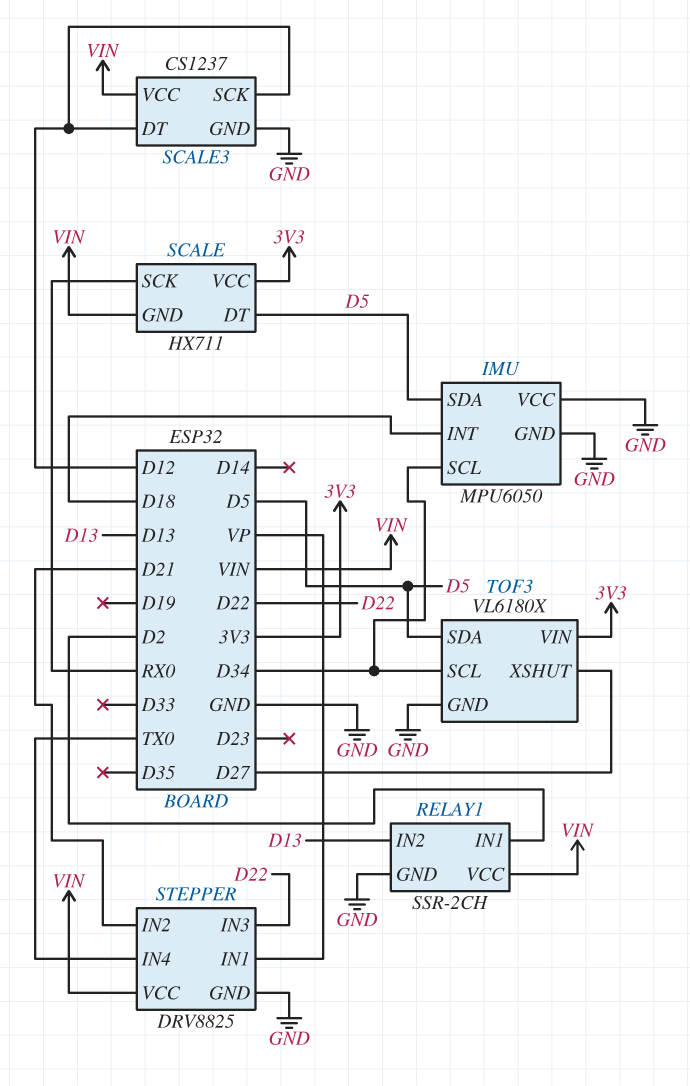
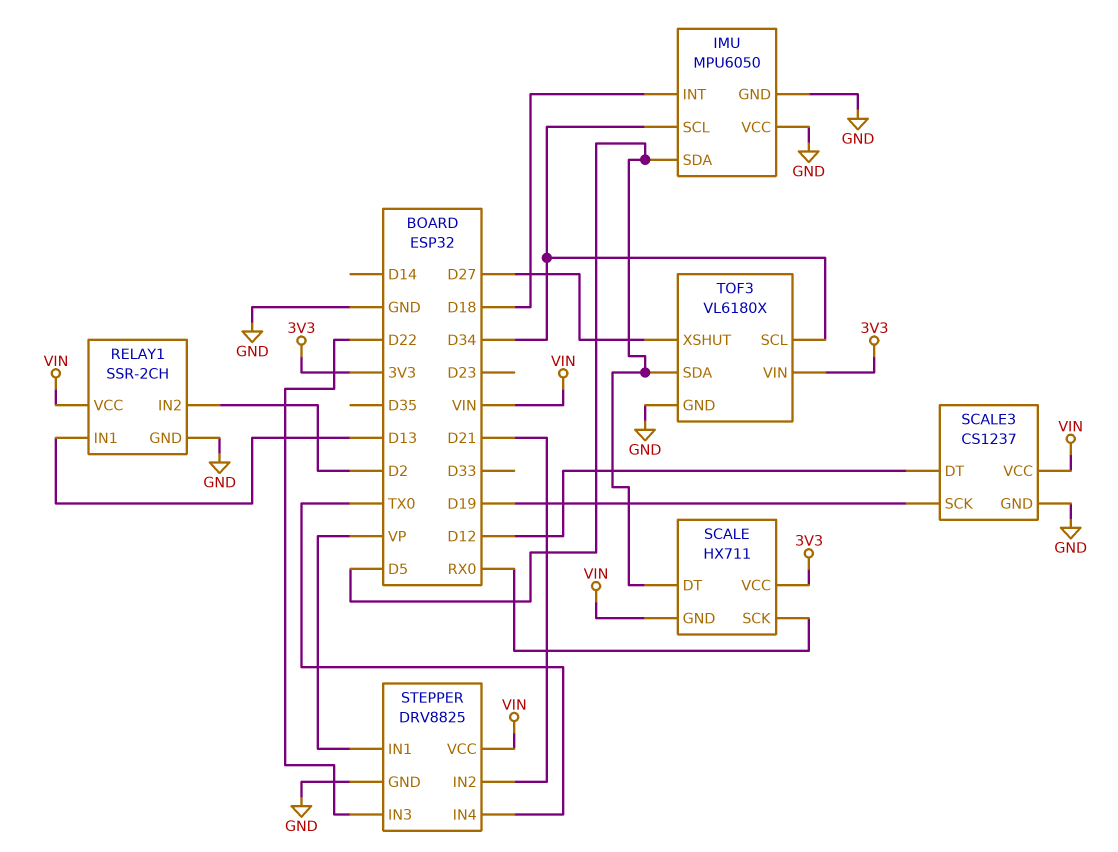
RELAY1 pin IN1: D2 -> D13
RELAY1 pin IN2: D13 -> D2
SCALE3 pin SCK: D12 -> D19

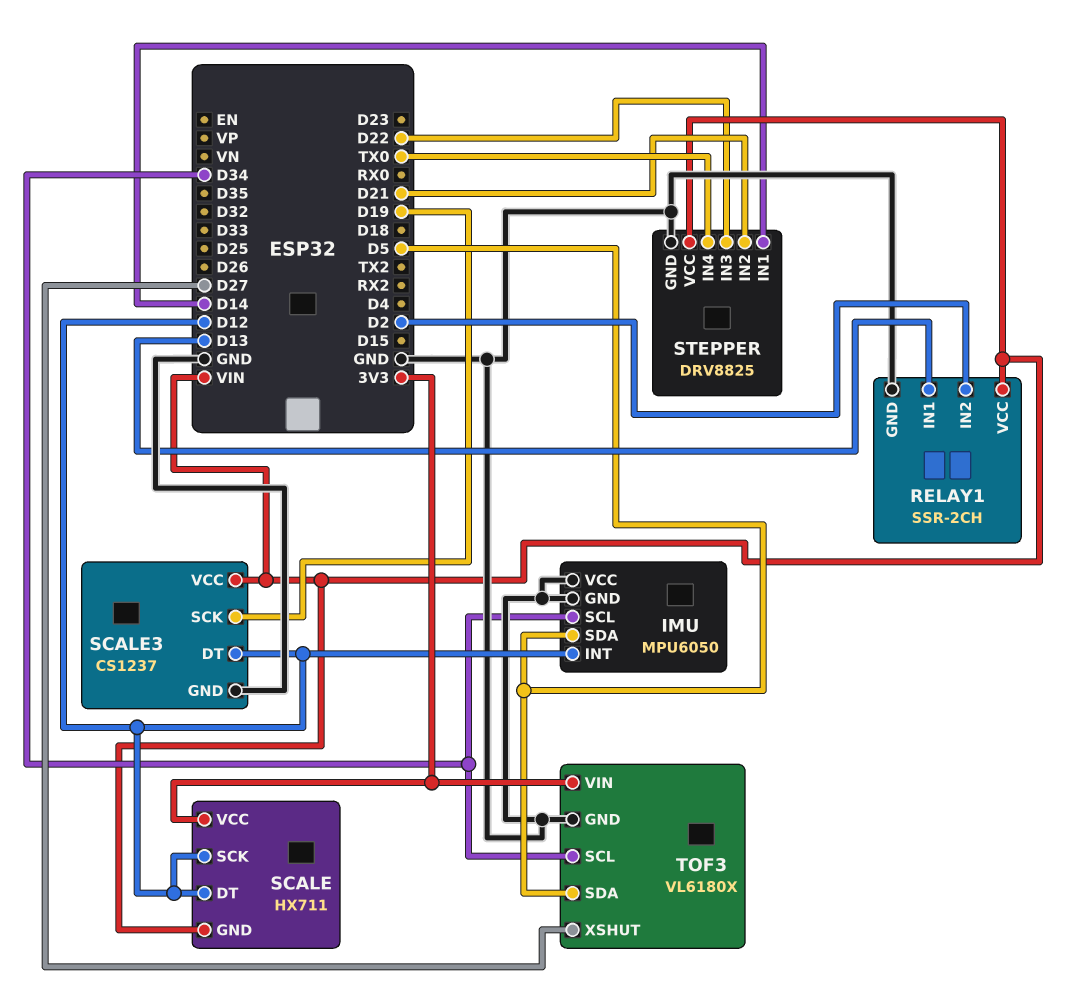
IMU pin INT: D18 -> D12
SCALE pin DT: D5 -> D12
SCALE pin SCK: RX0 -> D12
STEPPER pin IN1: VP -> D14

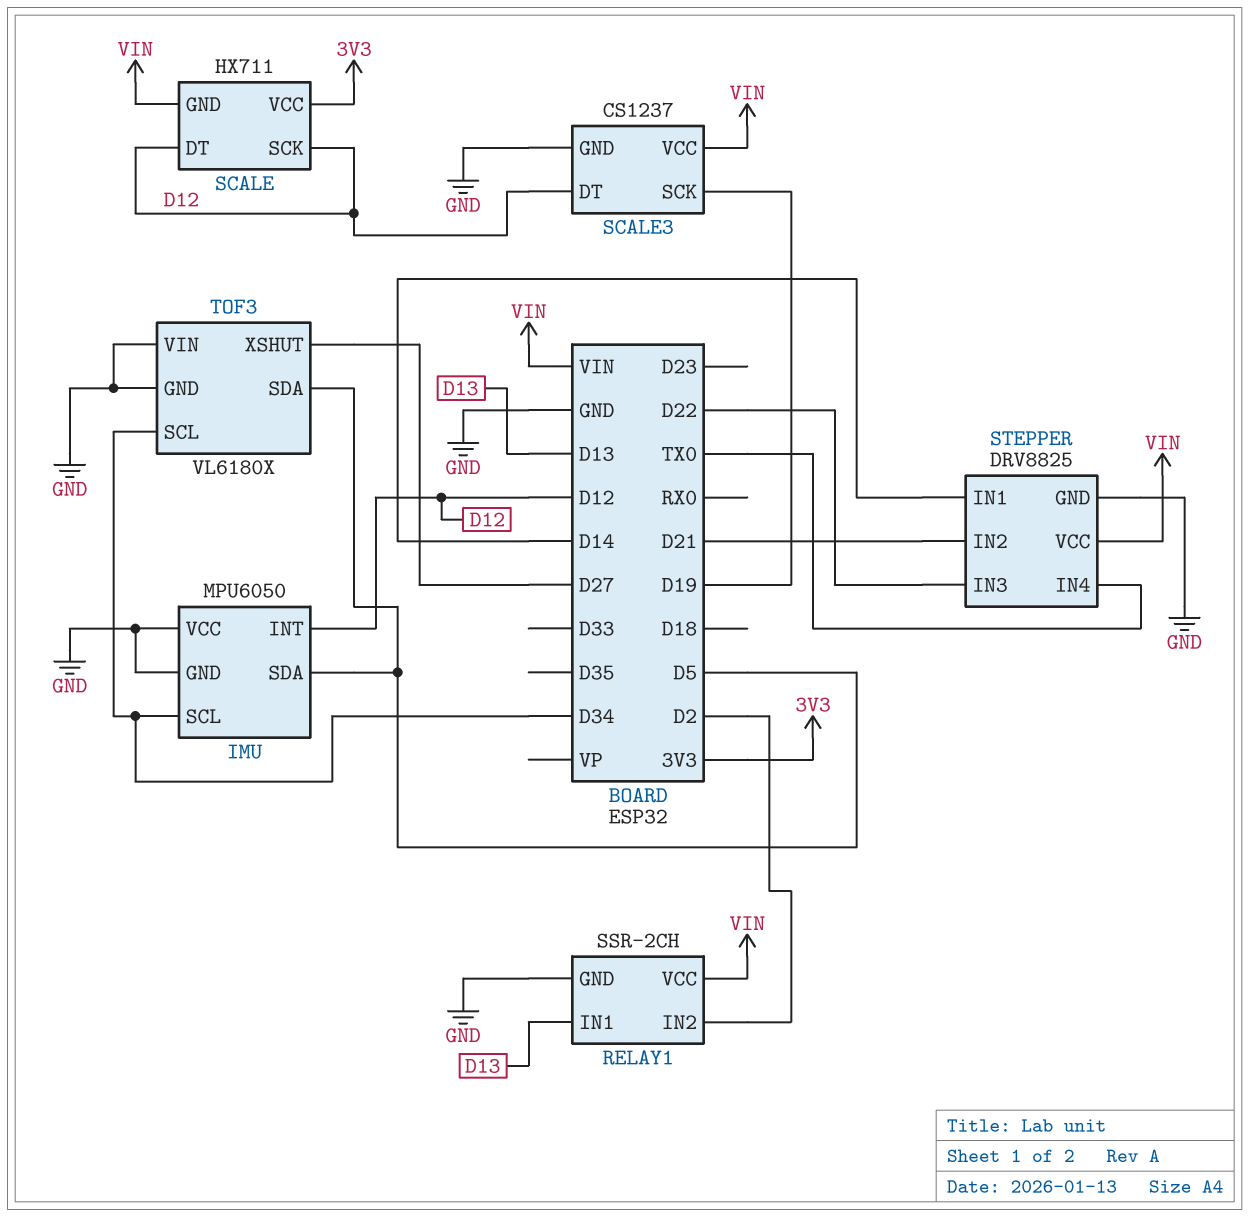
TOF3 pin VIN: 3V3 -> GND

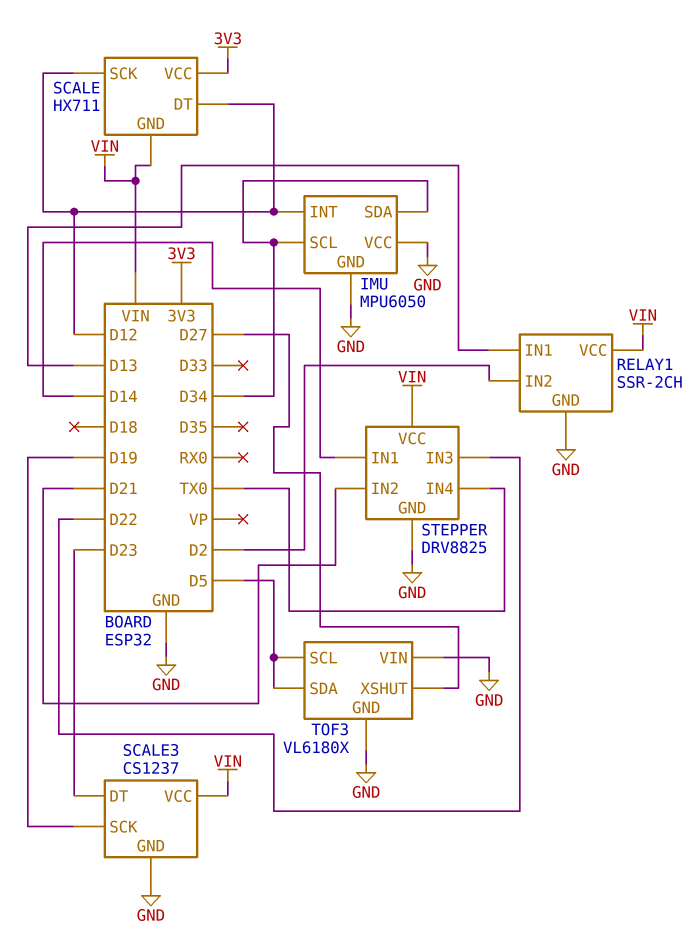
IMU pin SDA: D5 -> D34
SCALE3 pin DT: D12 -> D23
TOF3 pin SCL: D34 -> D5

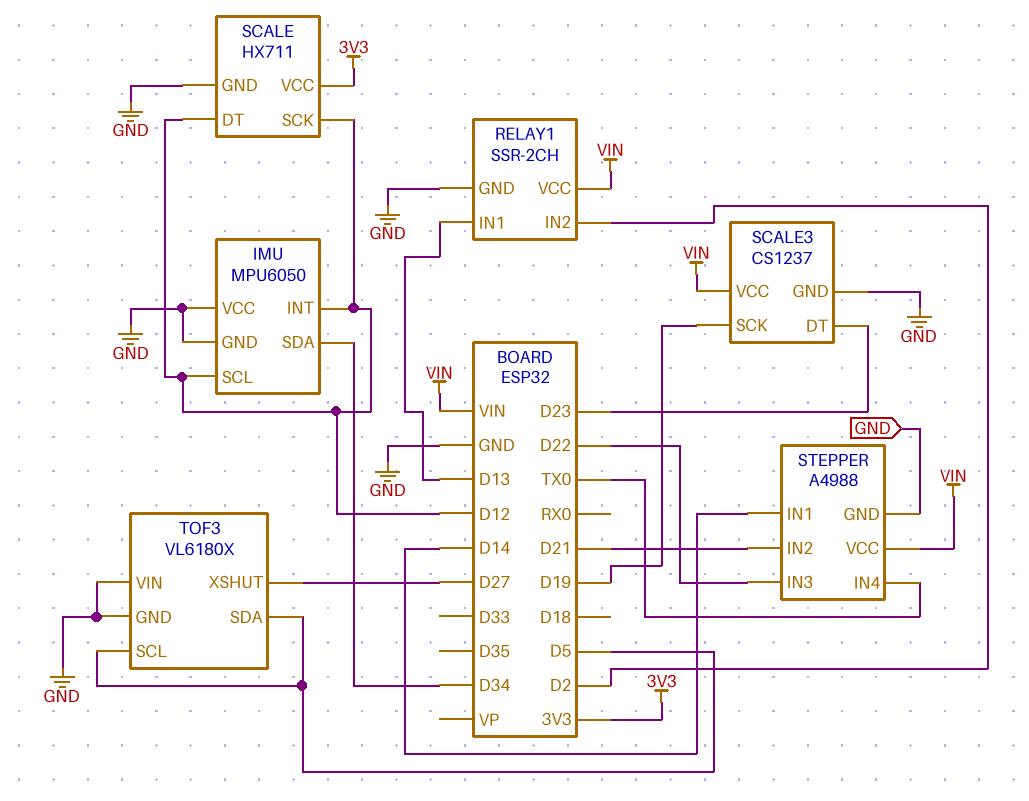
IMU pin SCL: D34 -> D12
SCALE pin GND: VIN -> GND
STEPPER: DRV8825 -> A4988

